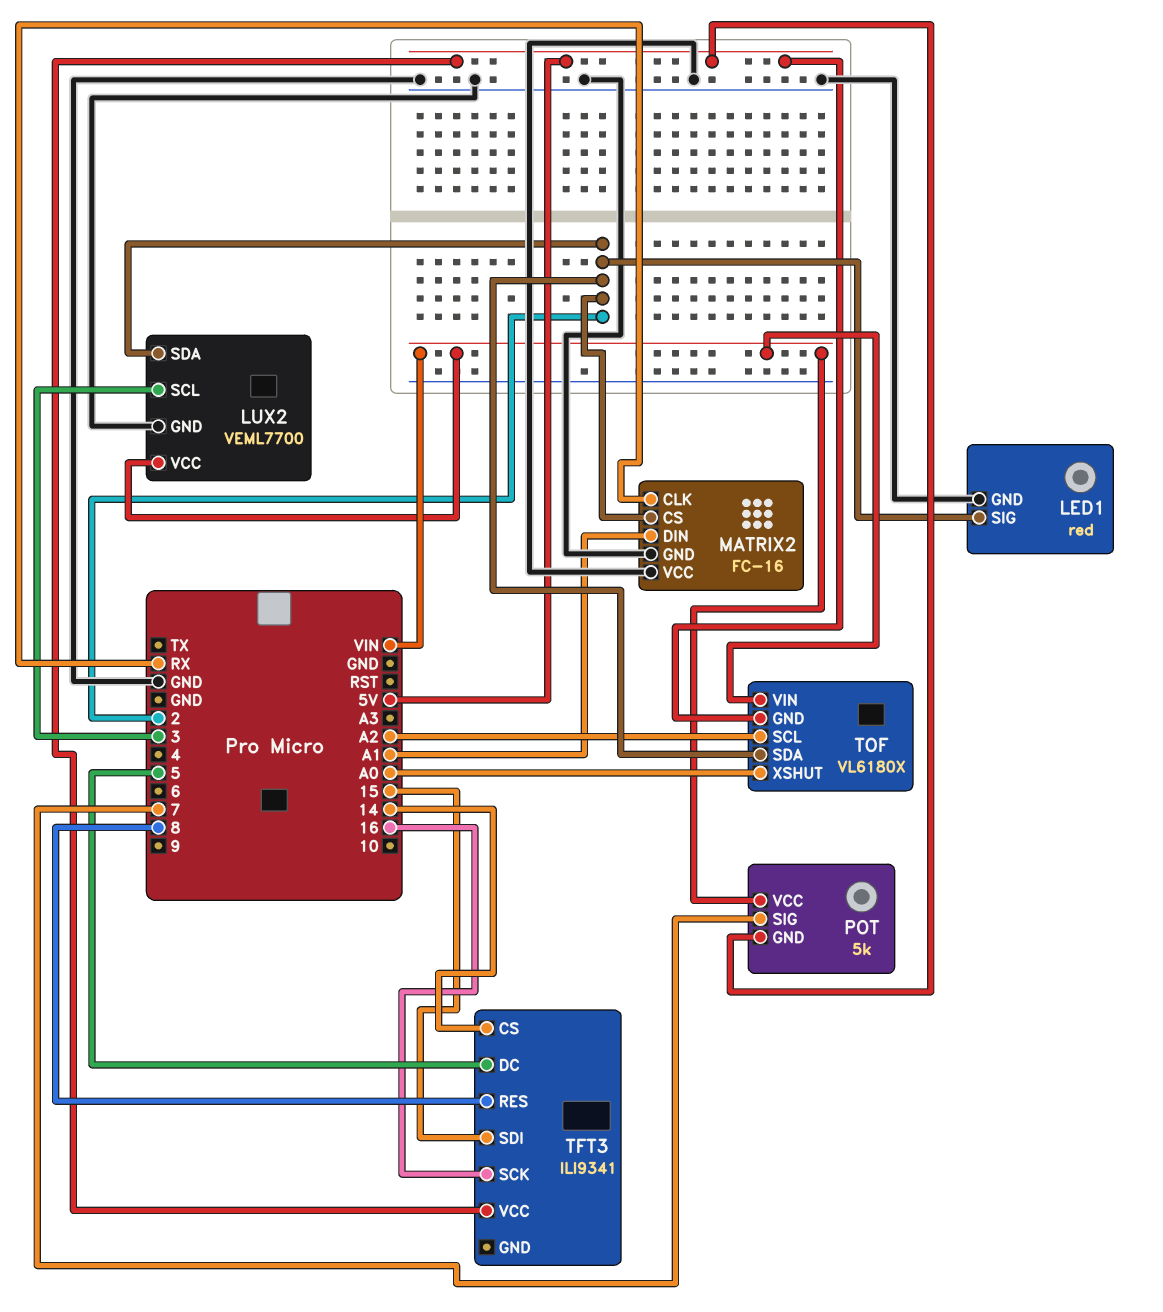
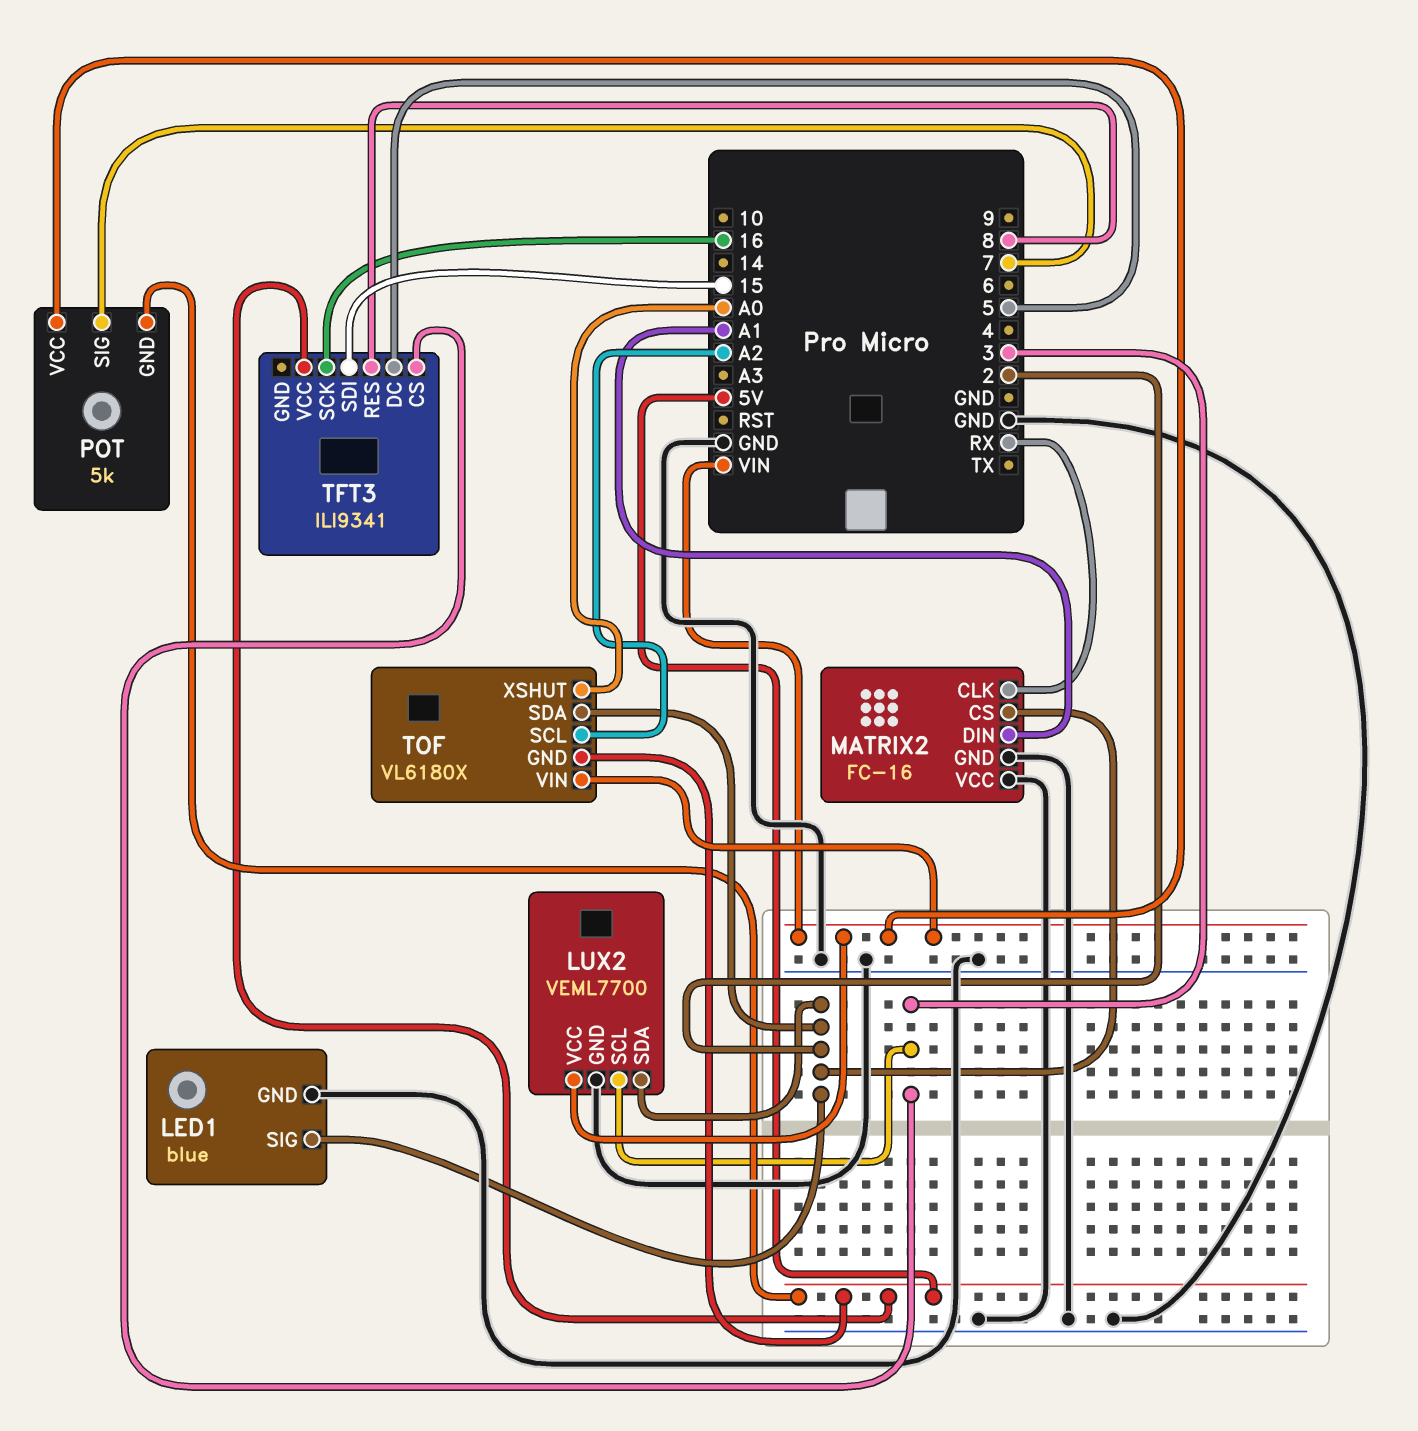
LED1: red -> blue
TFT3 pin CS: 14 -> 3

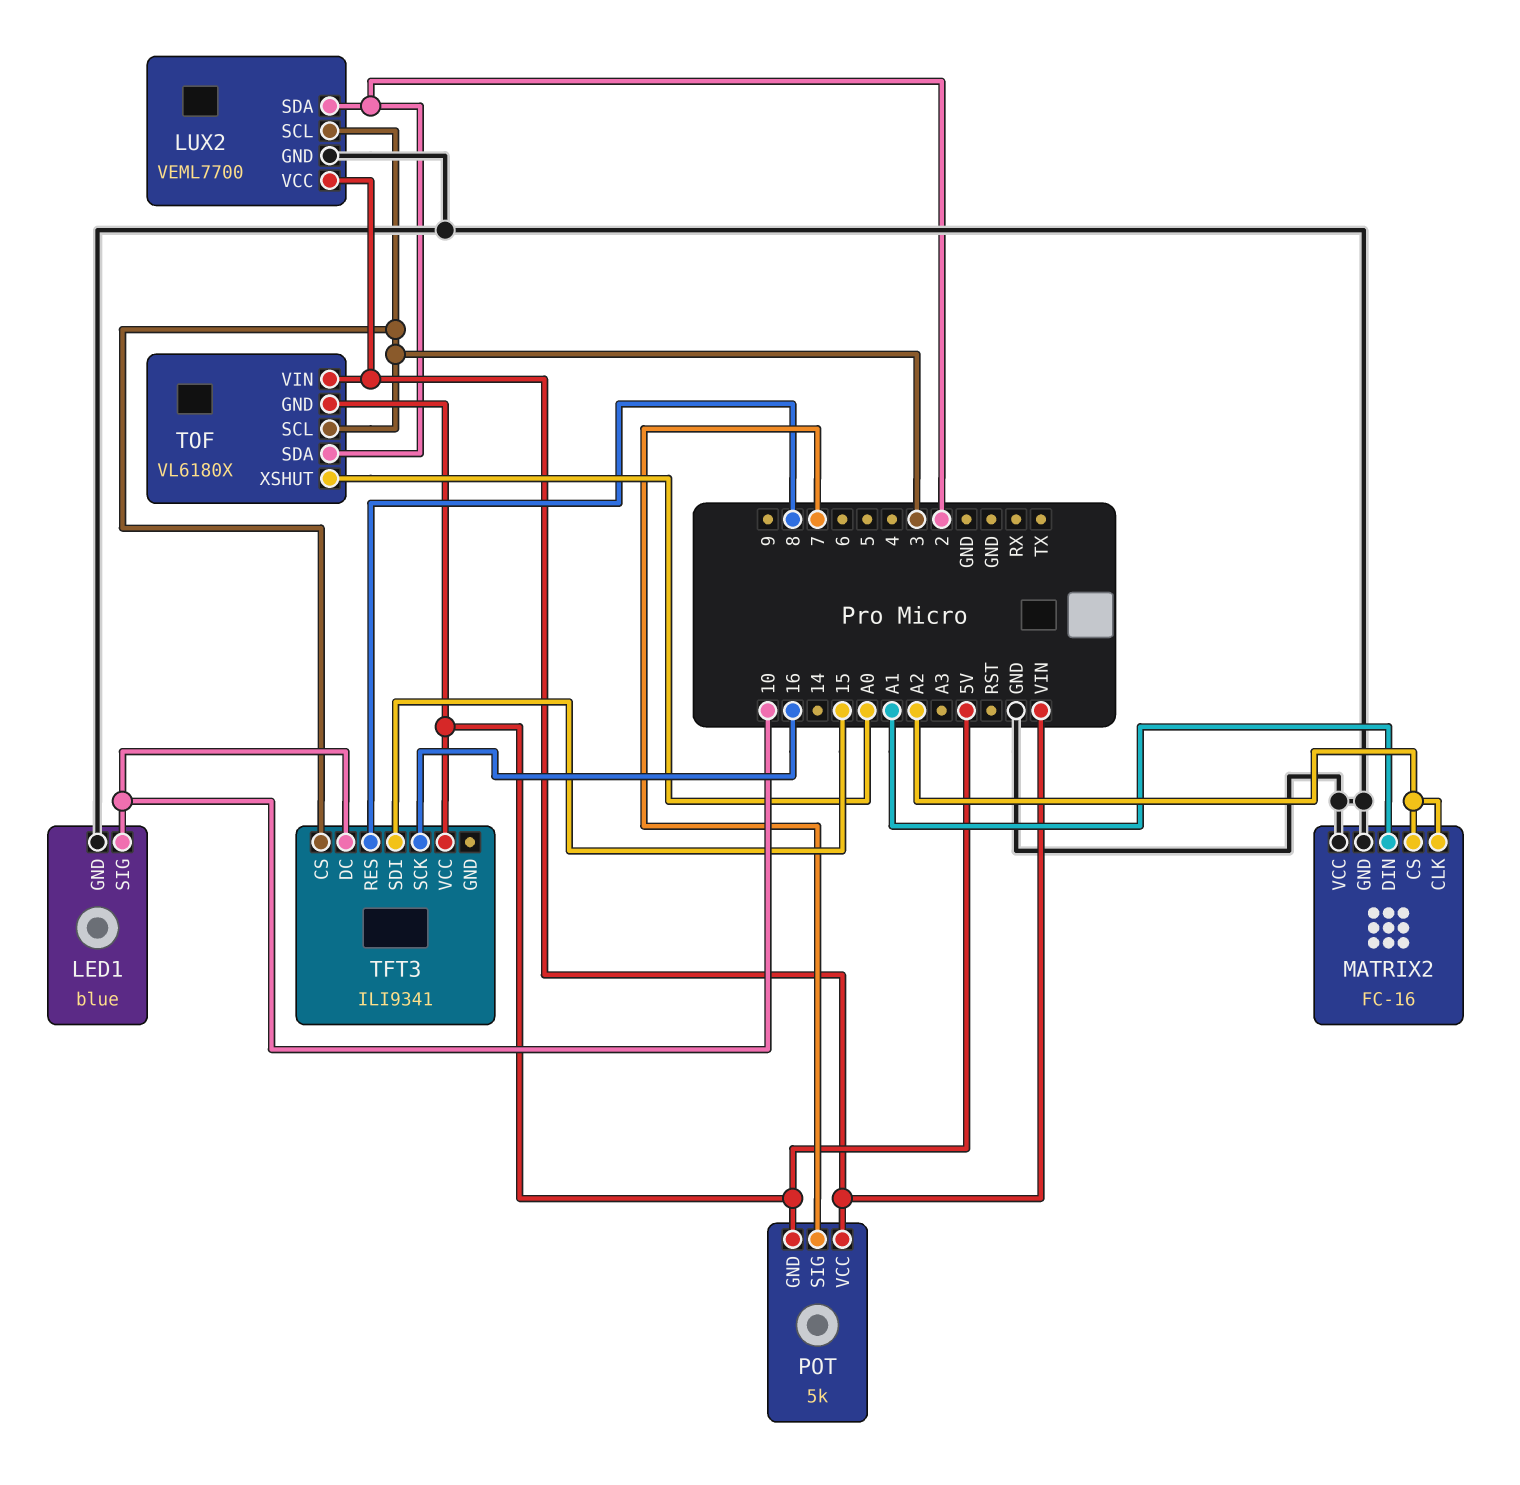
LED1 pin SIG: 2 -> 10
MATRIX2 pin CLK: RX -> A2
MATRIX2 pin CS: 2 -> A2
TFT3 pin DC: 5 -> 10
TOF pin SCL: A2 -> 3

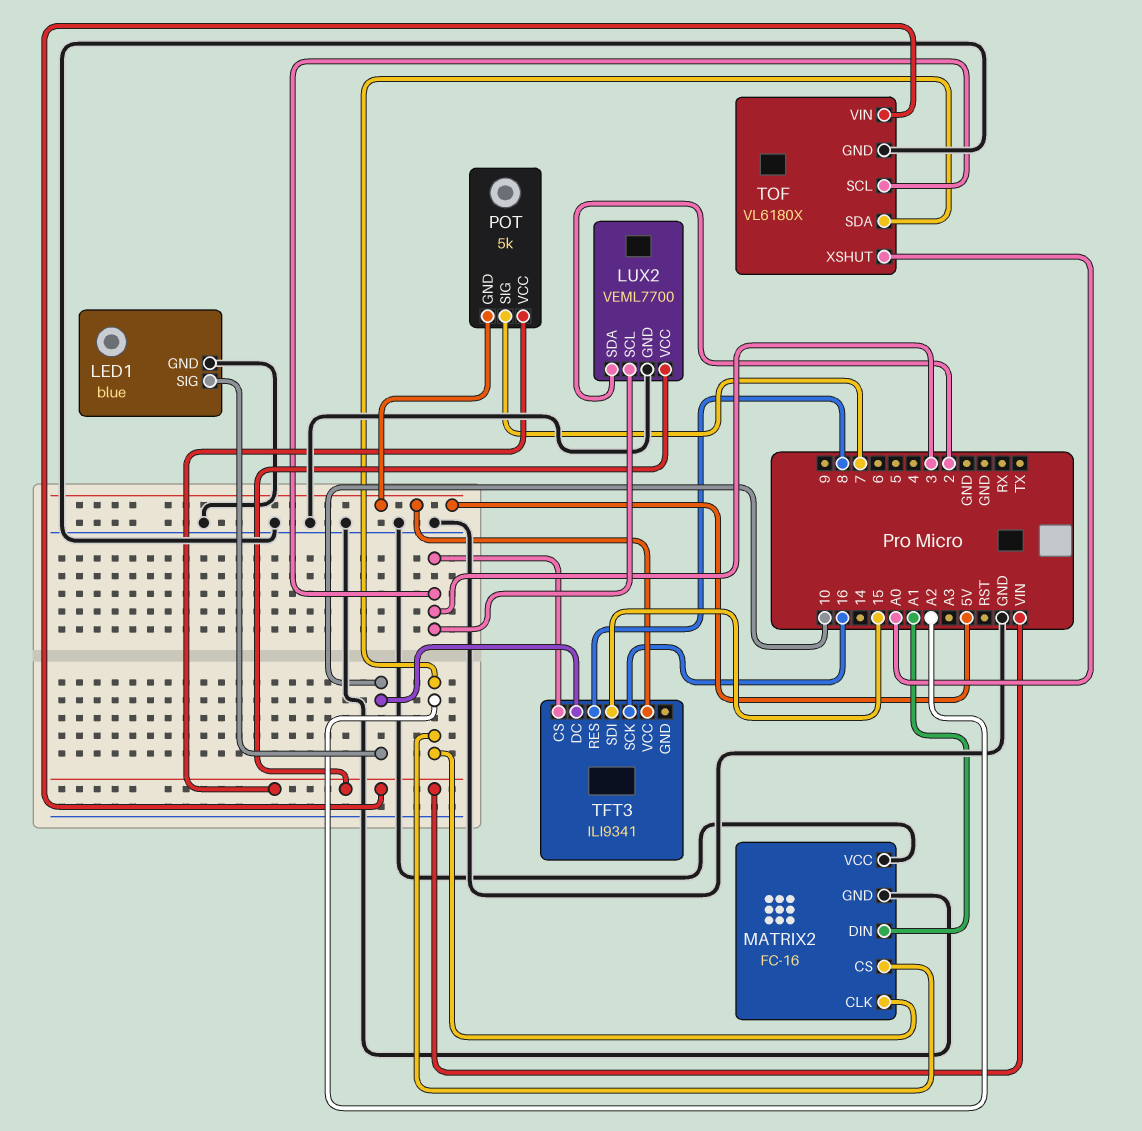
TOF pin GND: 5V -> GND
TOF pin SDA: 2 -> A2

